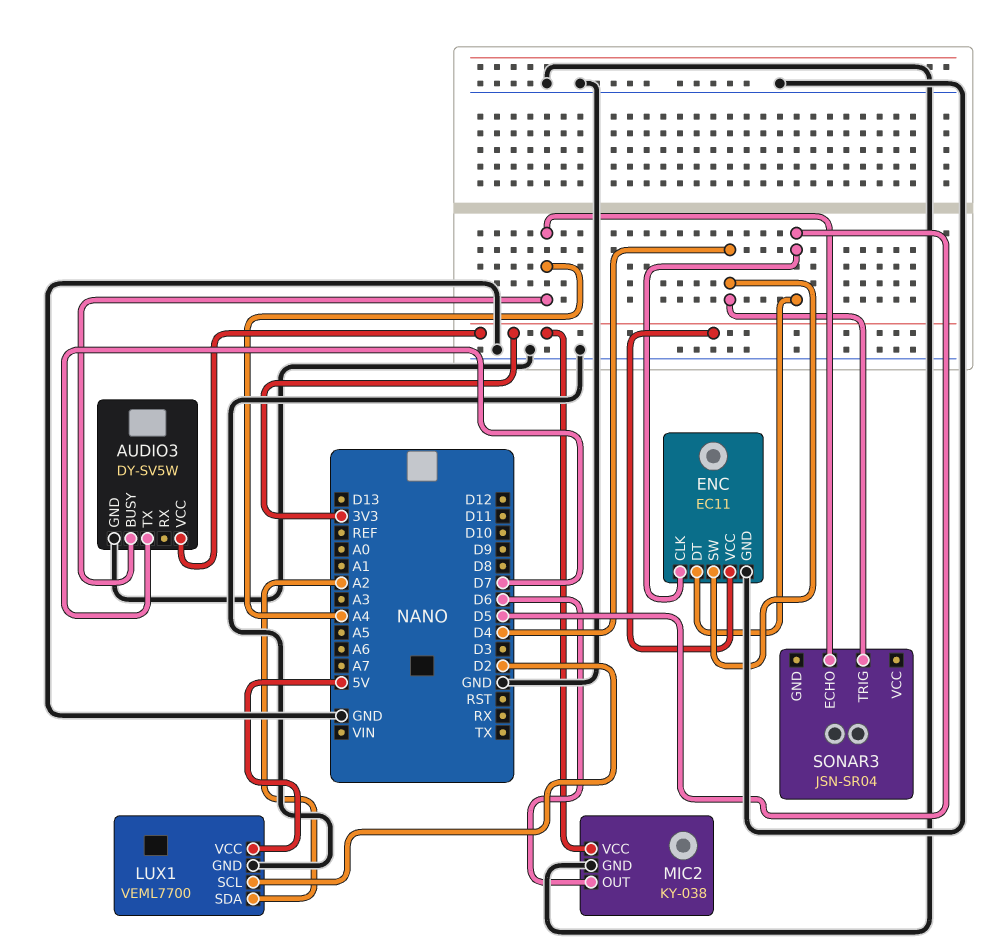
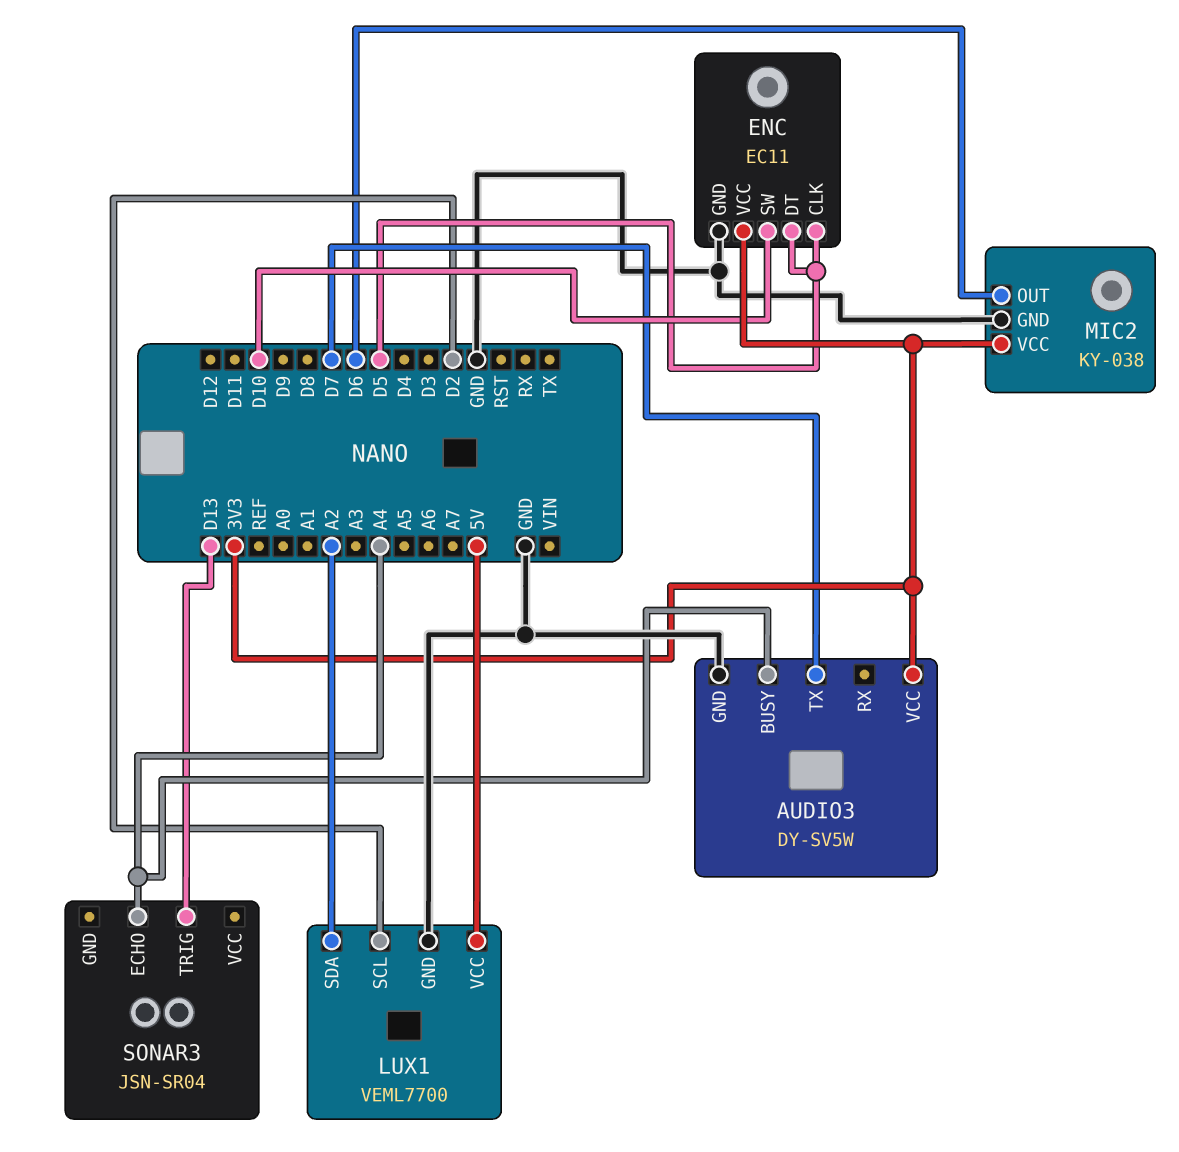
ENC pin SW: D4 -> D10
SONAR3 pin TRIG: D4 -> D13

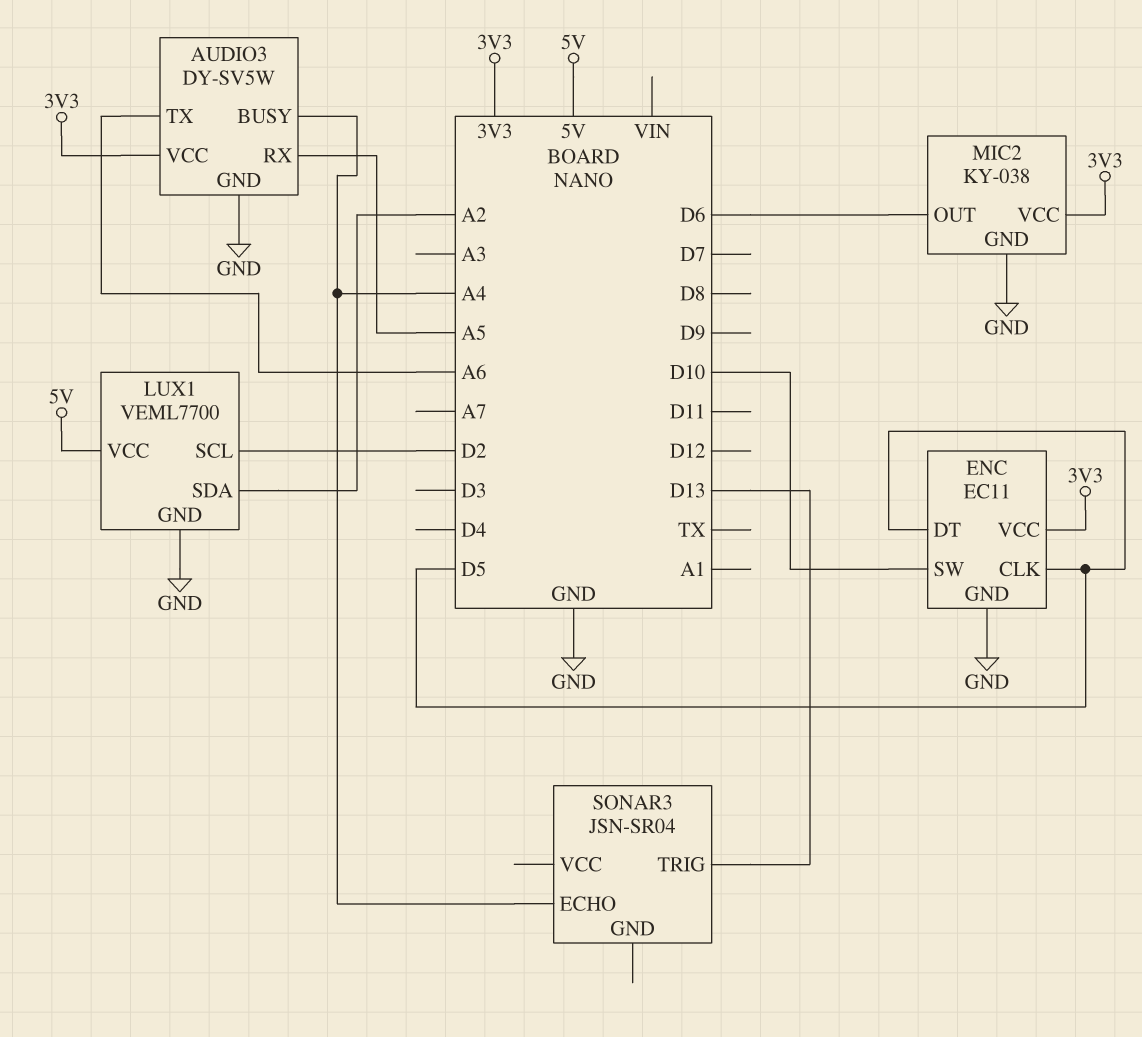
AUDIO3 pin RX: none -> A5
AUDIO3 pin TX: D7 -> A6

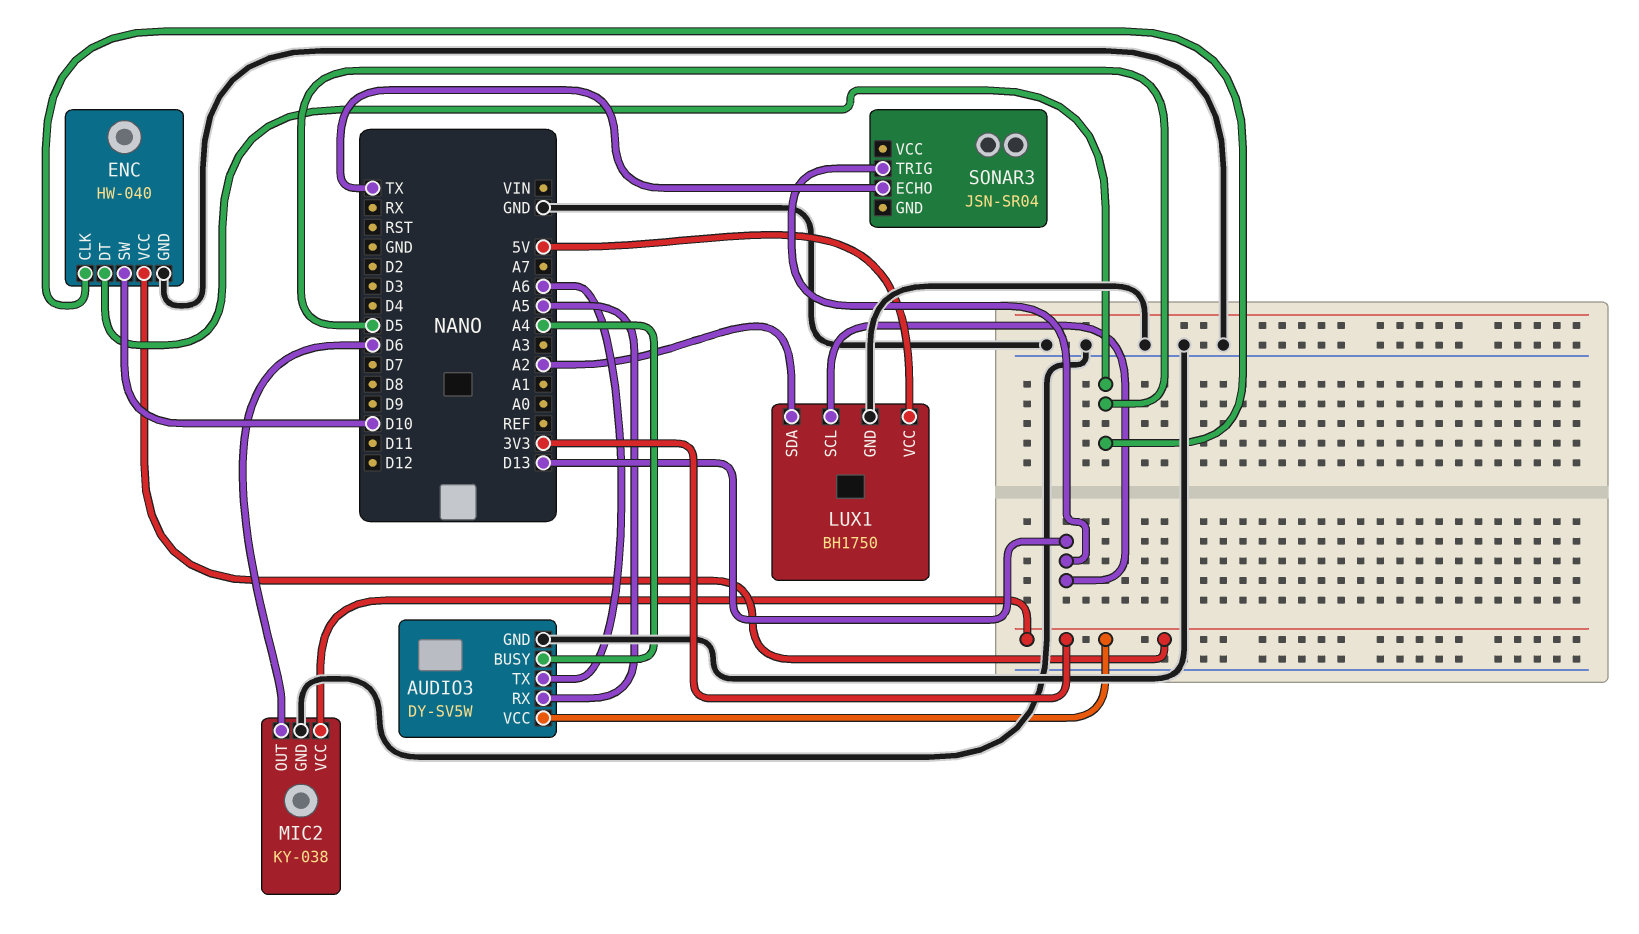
ENC: EC11 -> HW-040
LUX1: VEML7700 -> BH1750
LUX1 pin SCL: D2 -> D13
SONAR3 pin ECHO: A4 -> TX

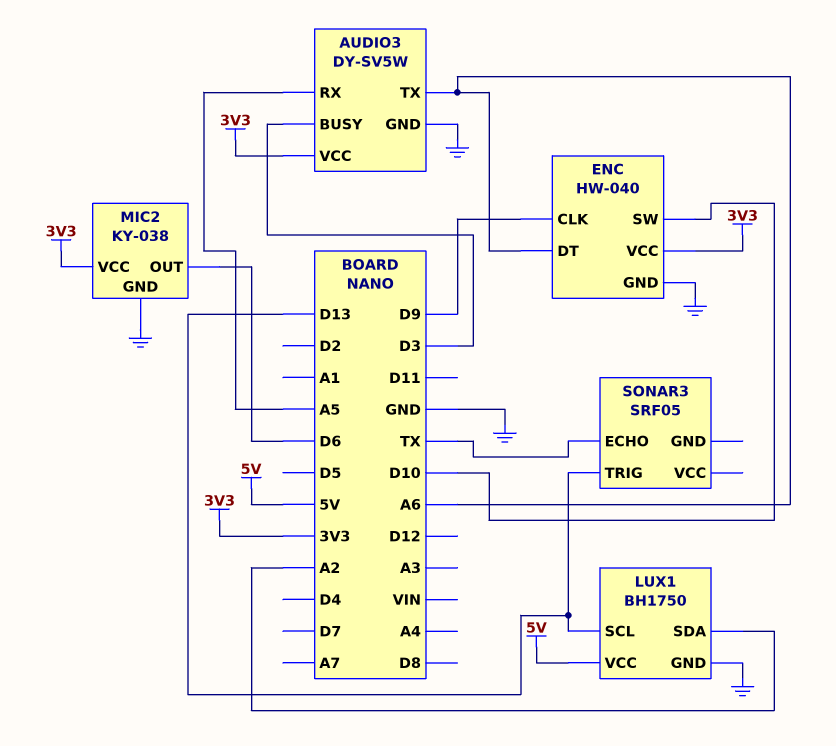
AUDIO3 pin BUSY: A4 -> D3
ENC pin CLK: D5 -> D9
ENC pin DT: D5 -> A6
SONAR3: JSN-SR04 -> SRF05

